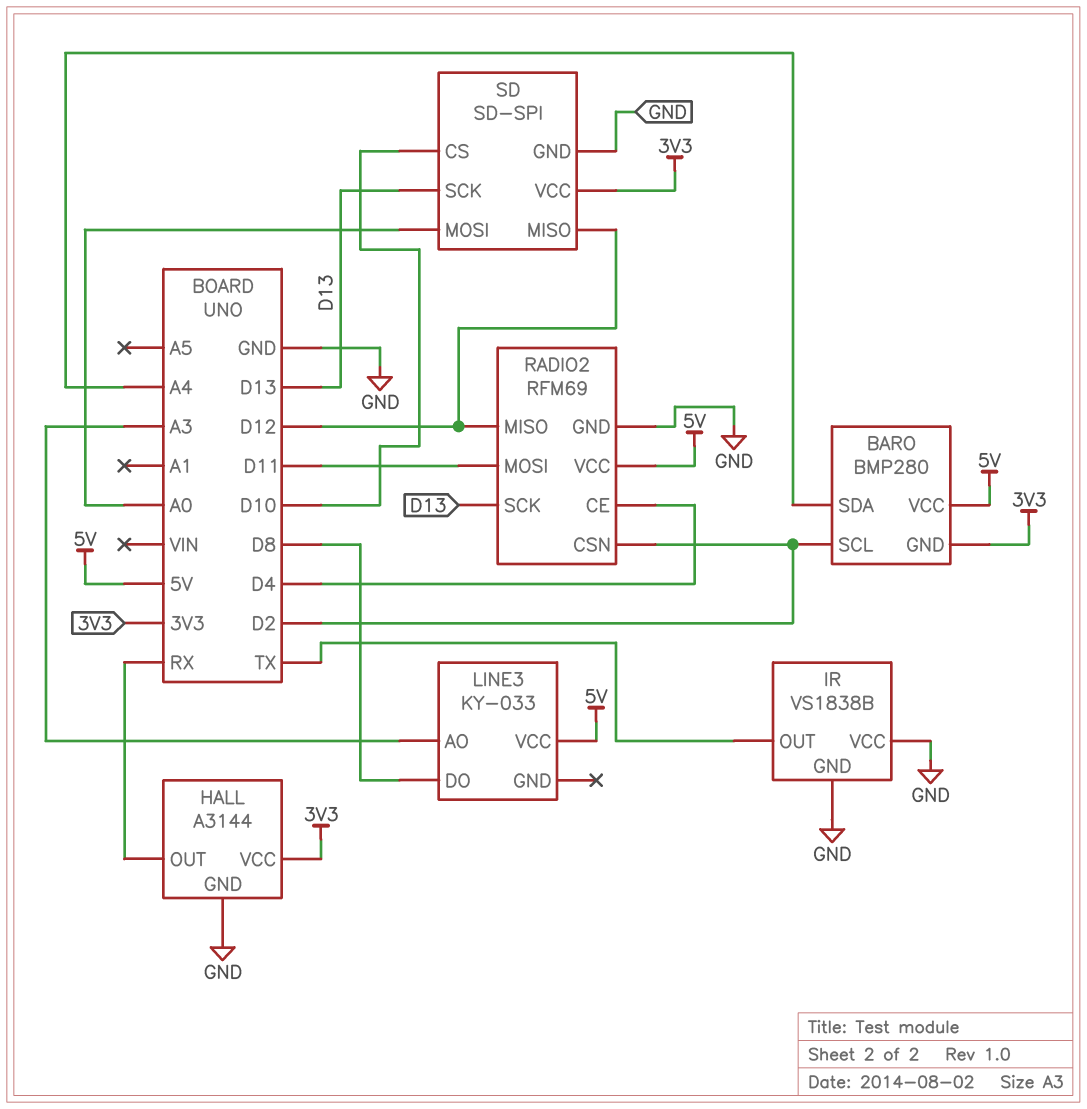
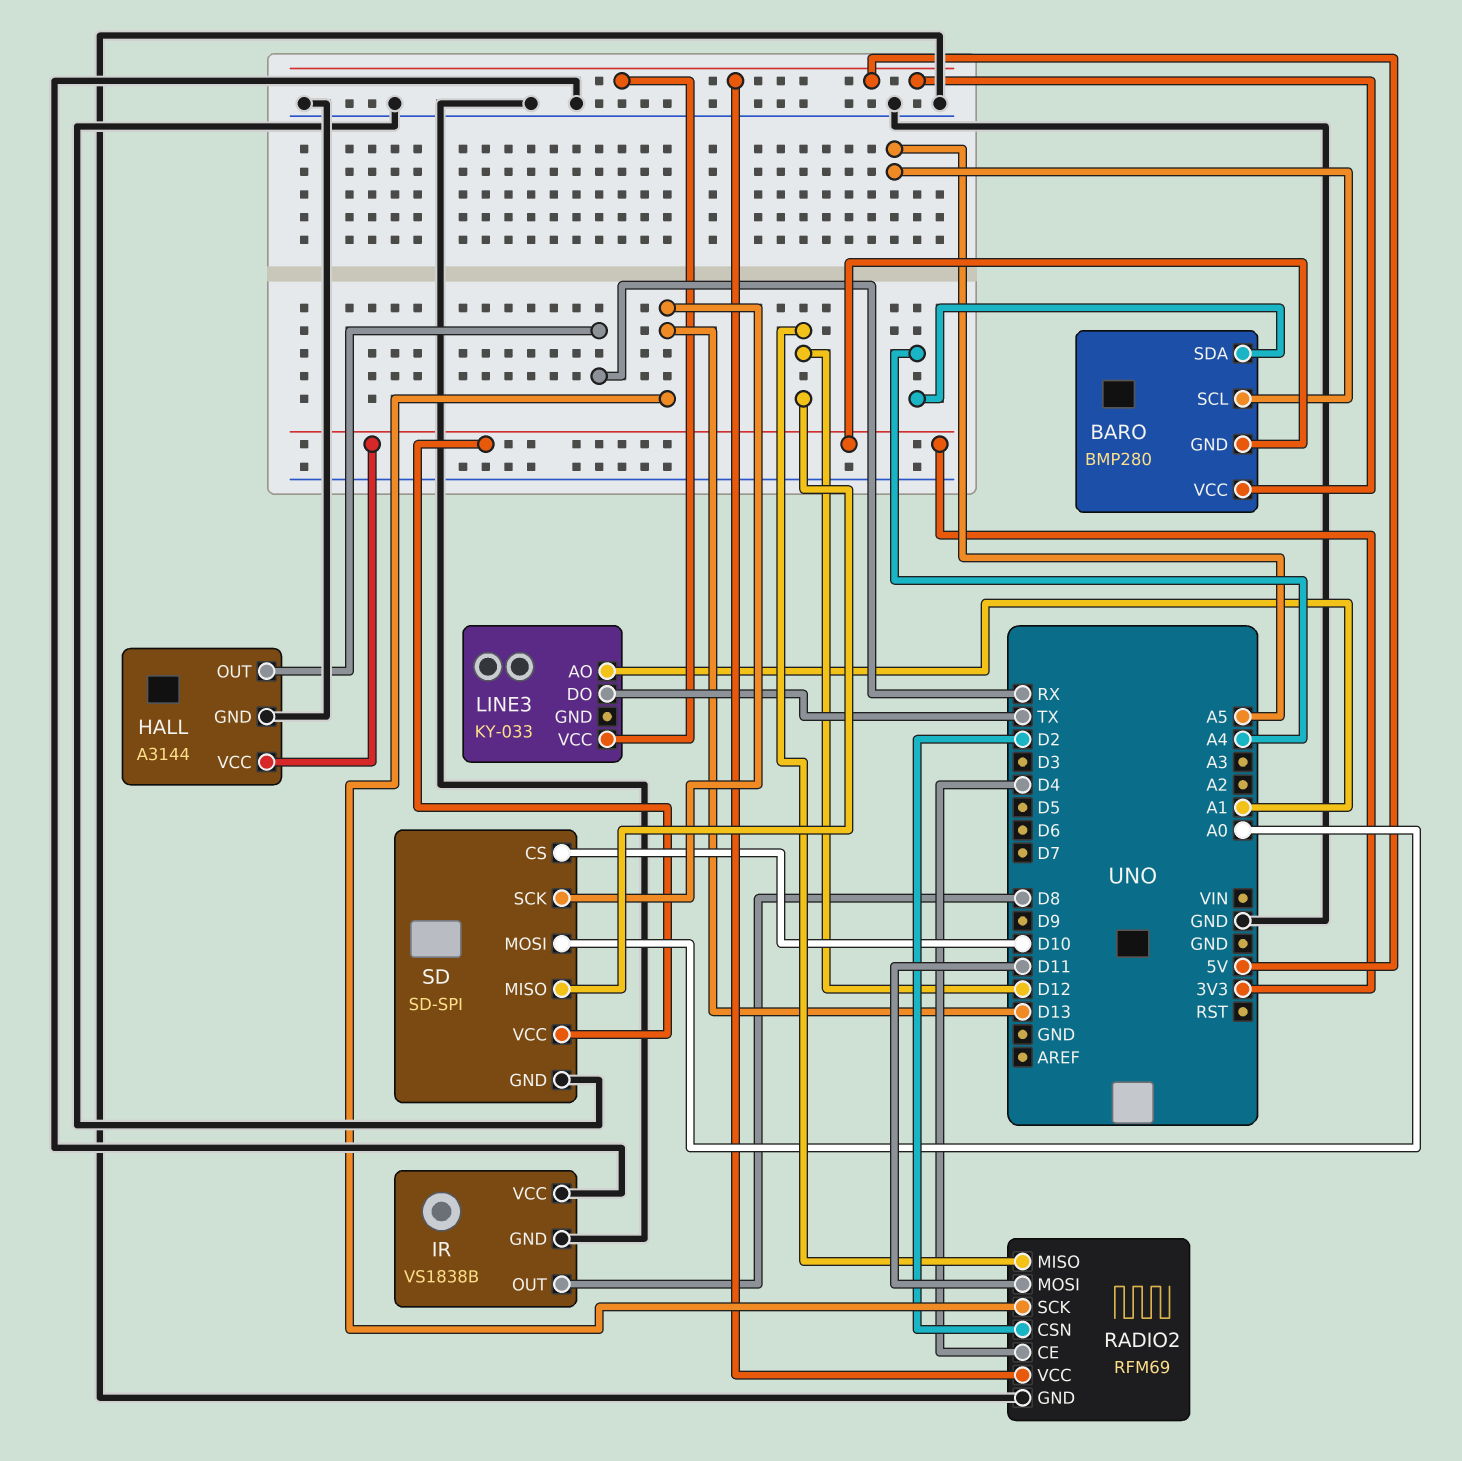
BARO pin SCL: D2 -> A5
IR pin OUT: TX -> D8
LINE3 pin AO: A3 -> A1
LINE3 pin DO: D8 -> TX

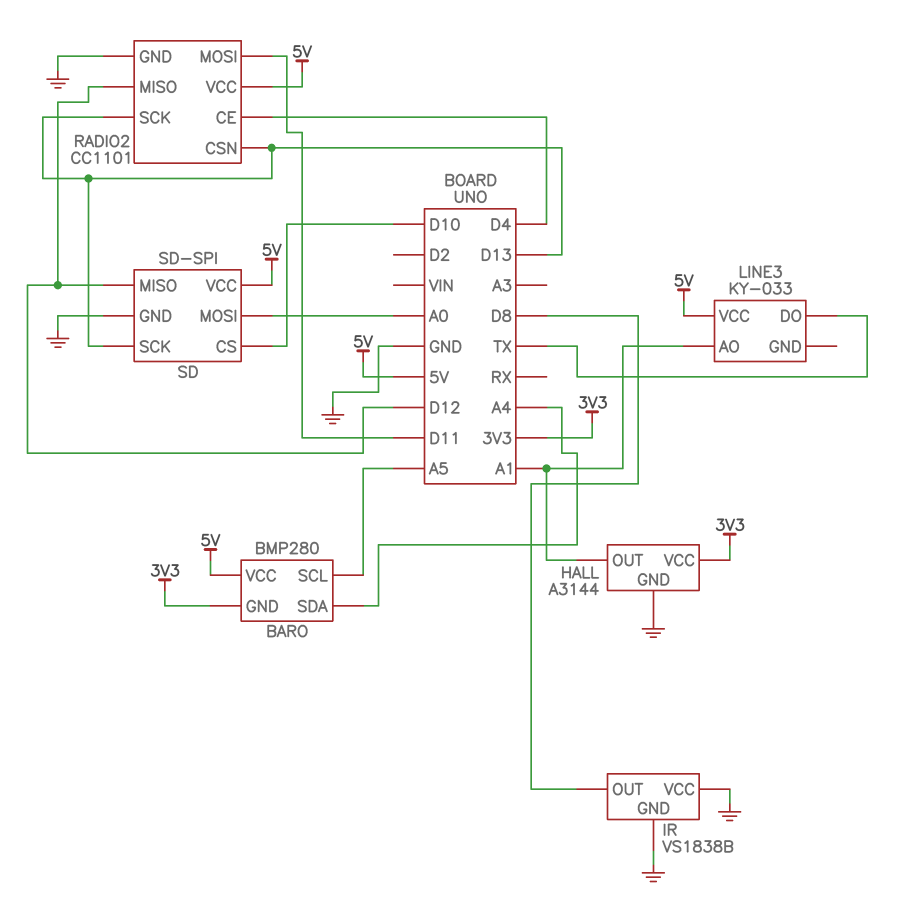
HALL pin OUT: RX -> A1
RADIO2: RFM69 -> CC1101
RADIO2 pin CSN: D2 -> D13
SD pin VCC: 3V3 -> 5V

